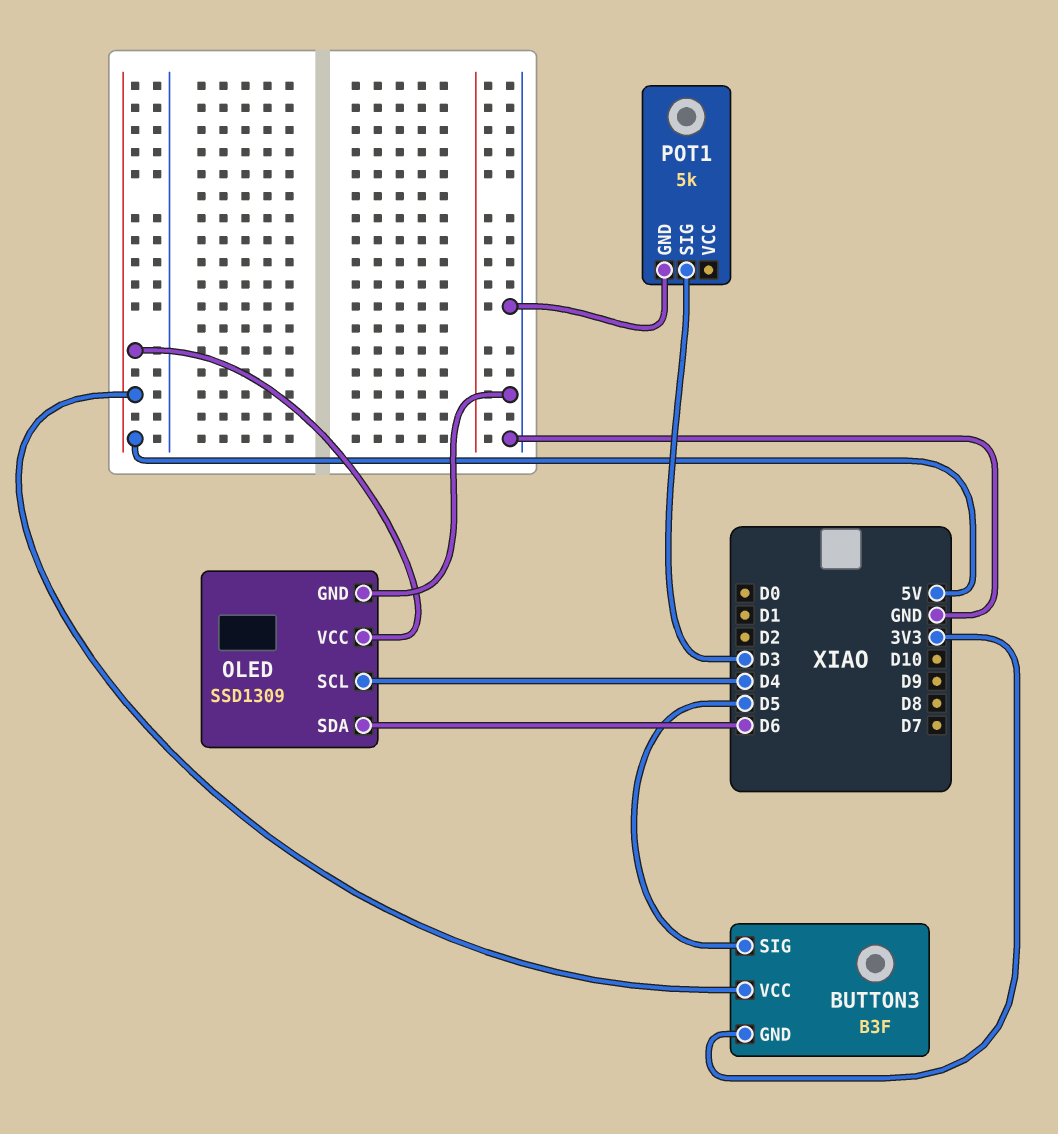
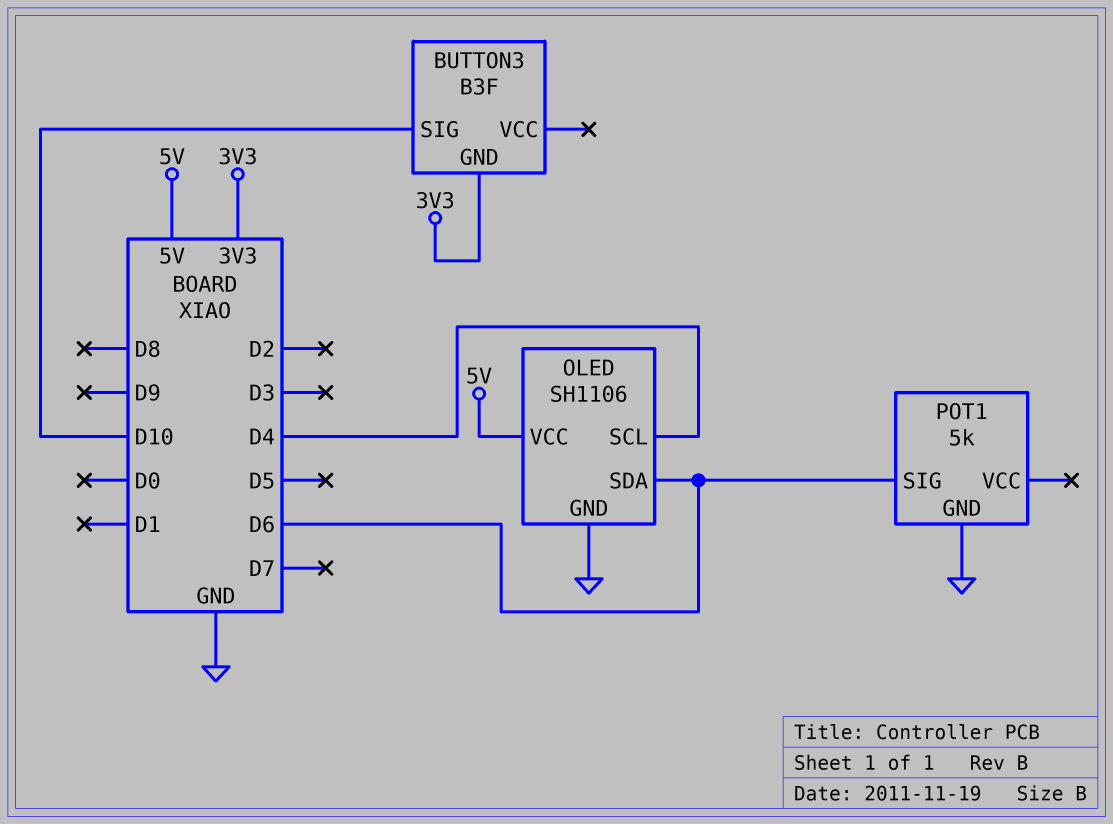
BUTTON3 pin SIG: D5 -> D10
BUTTON3 pin VCC: 5V -> none
OLED: SSD1309 -> SH1106
POT1 pin SIG: D3 -> D6

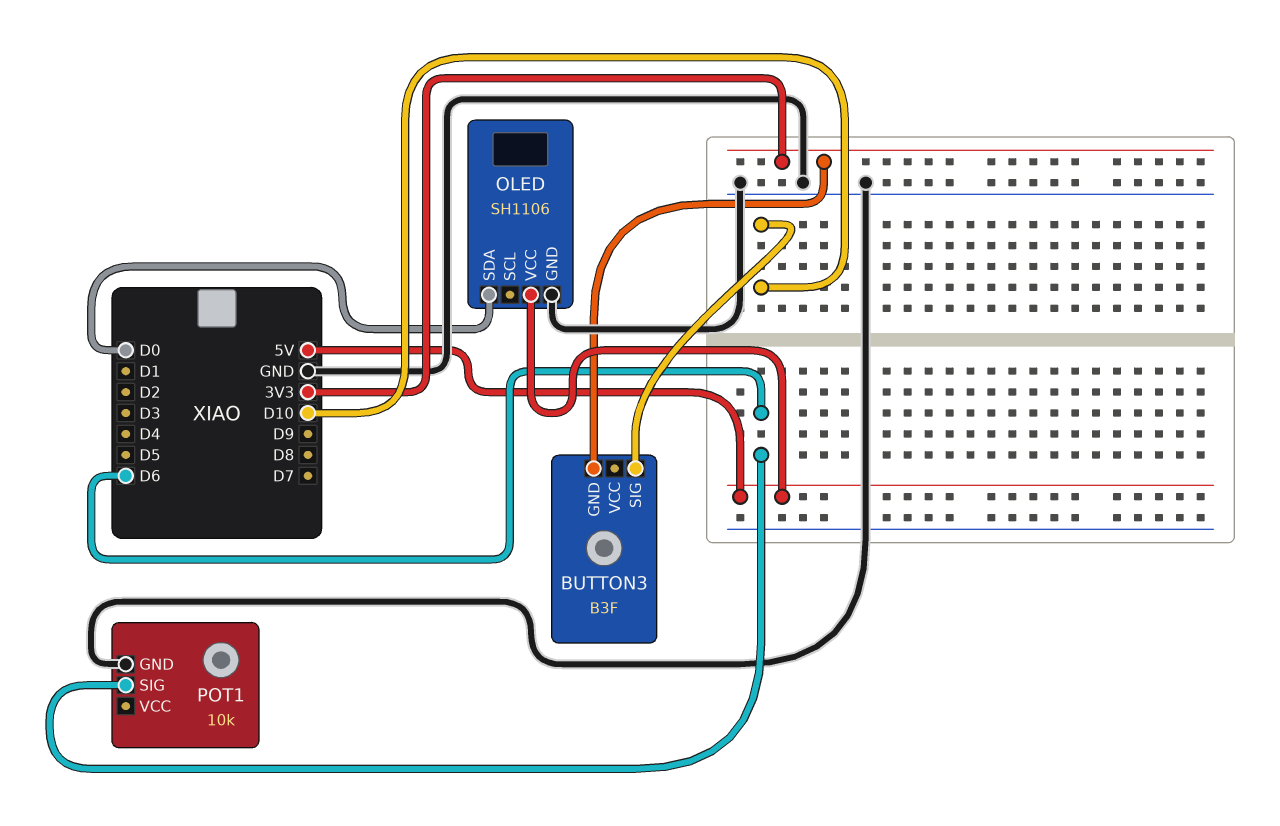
OLED pin SCL: D4 -> none
OLED pin SDA: D6 -> D0
POT1: 5k -> 10k

